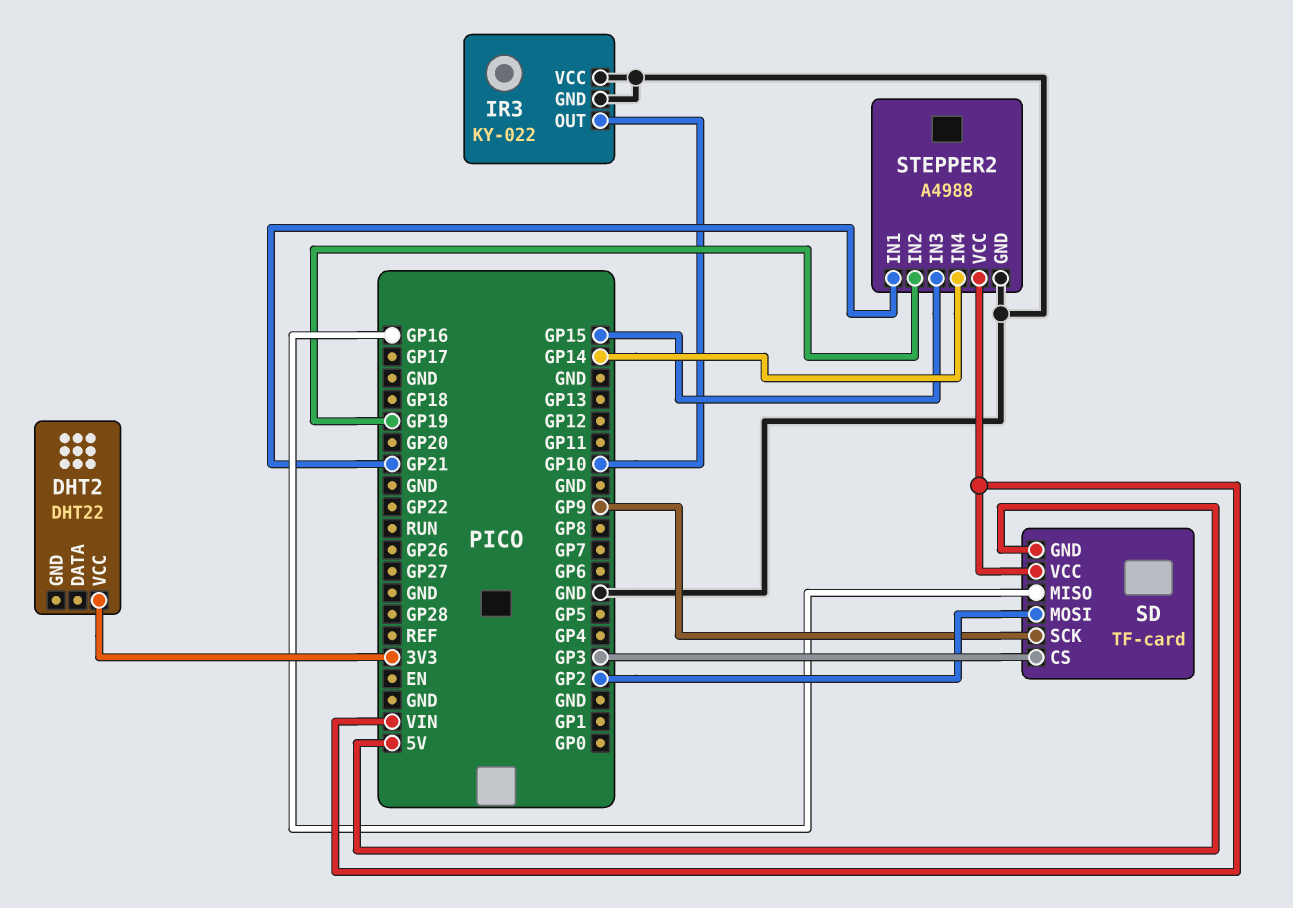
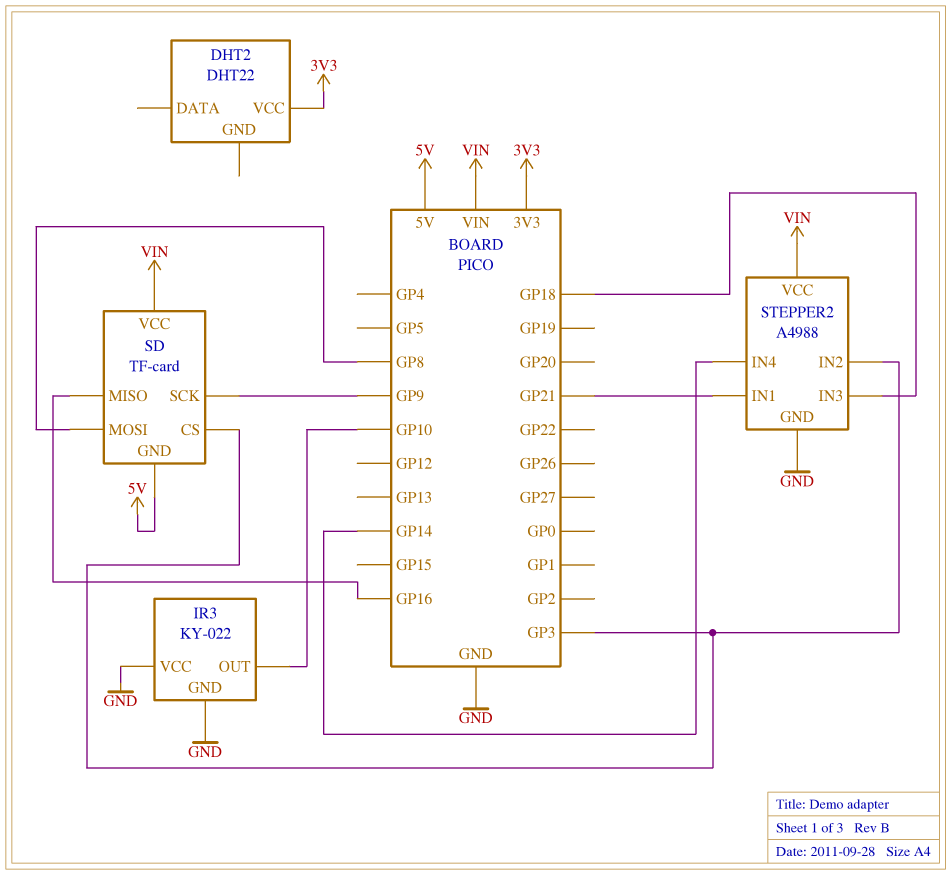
SD pin MOSI: GP2 -> GP8
STEPPER2 pin IN2: GP19 -> GP3
STEPPER2 pin IN3: GP15 -> GP18

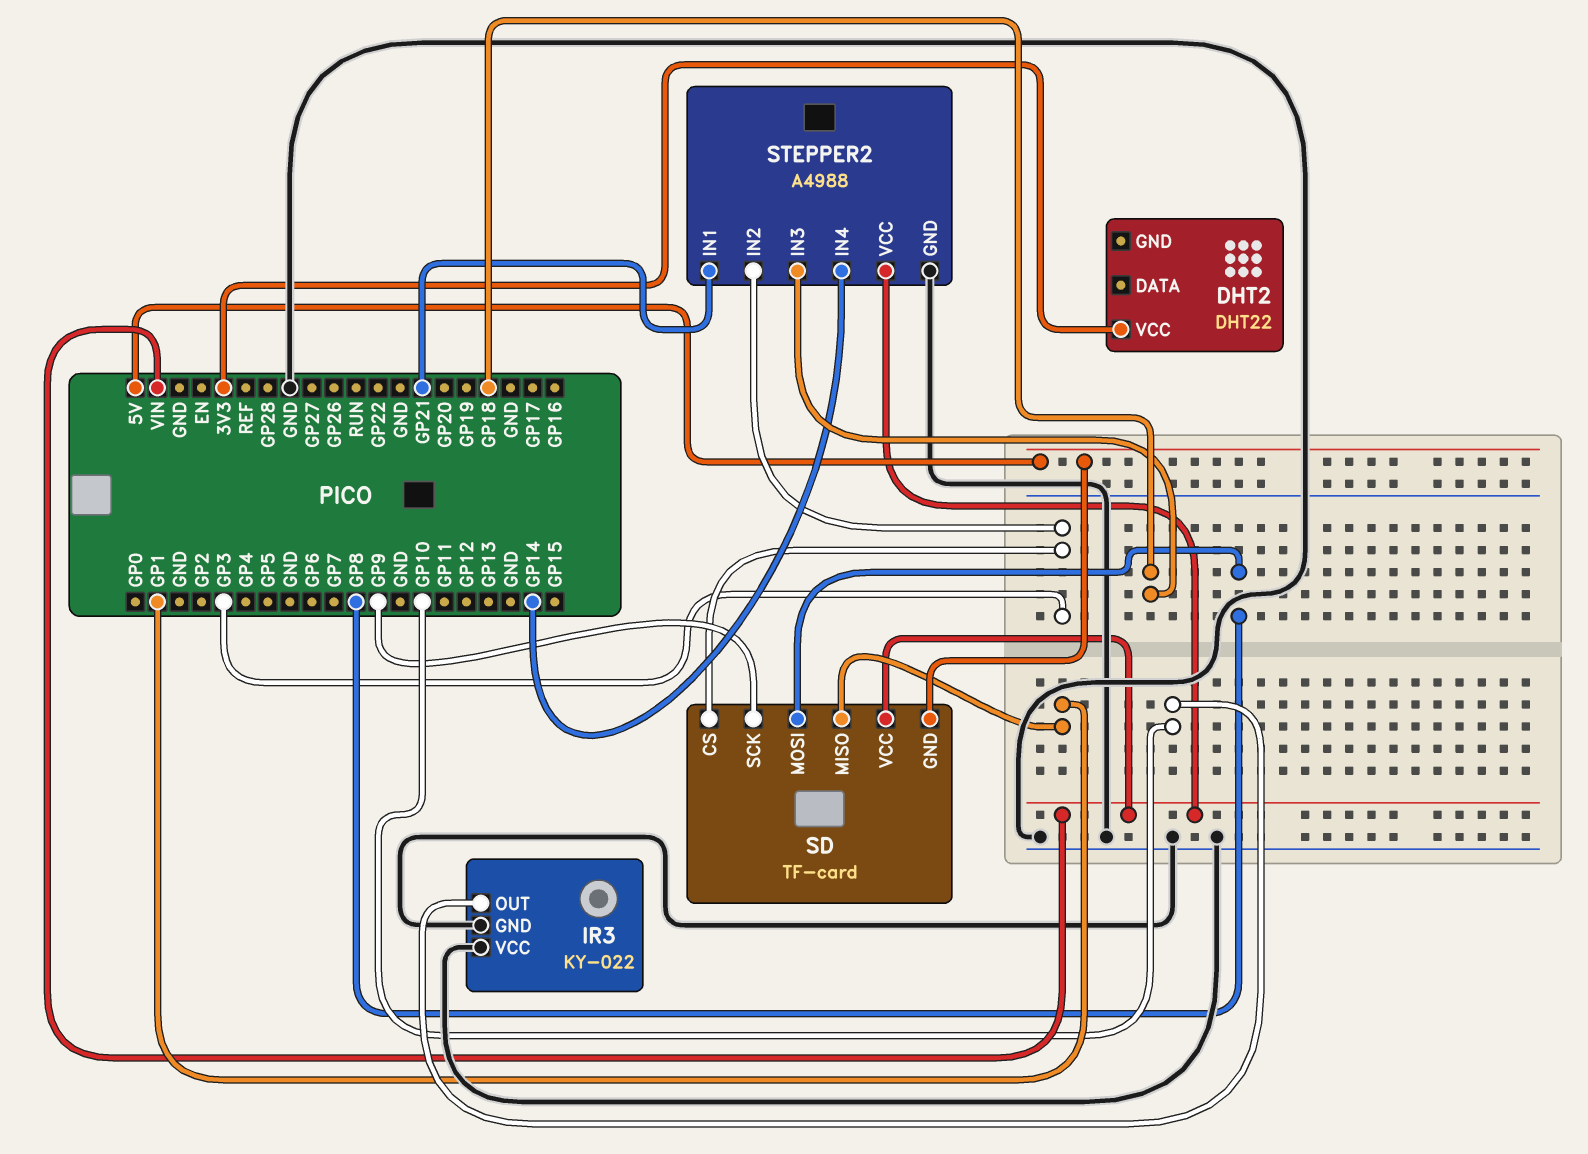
SD pin MISO: GP16 -> GP1

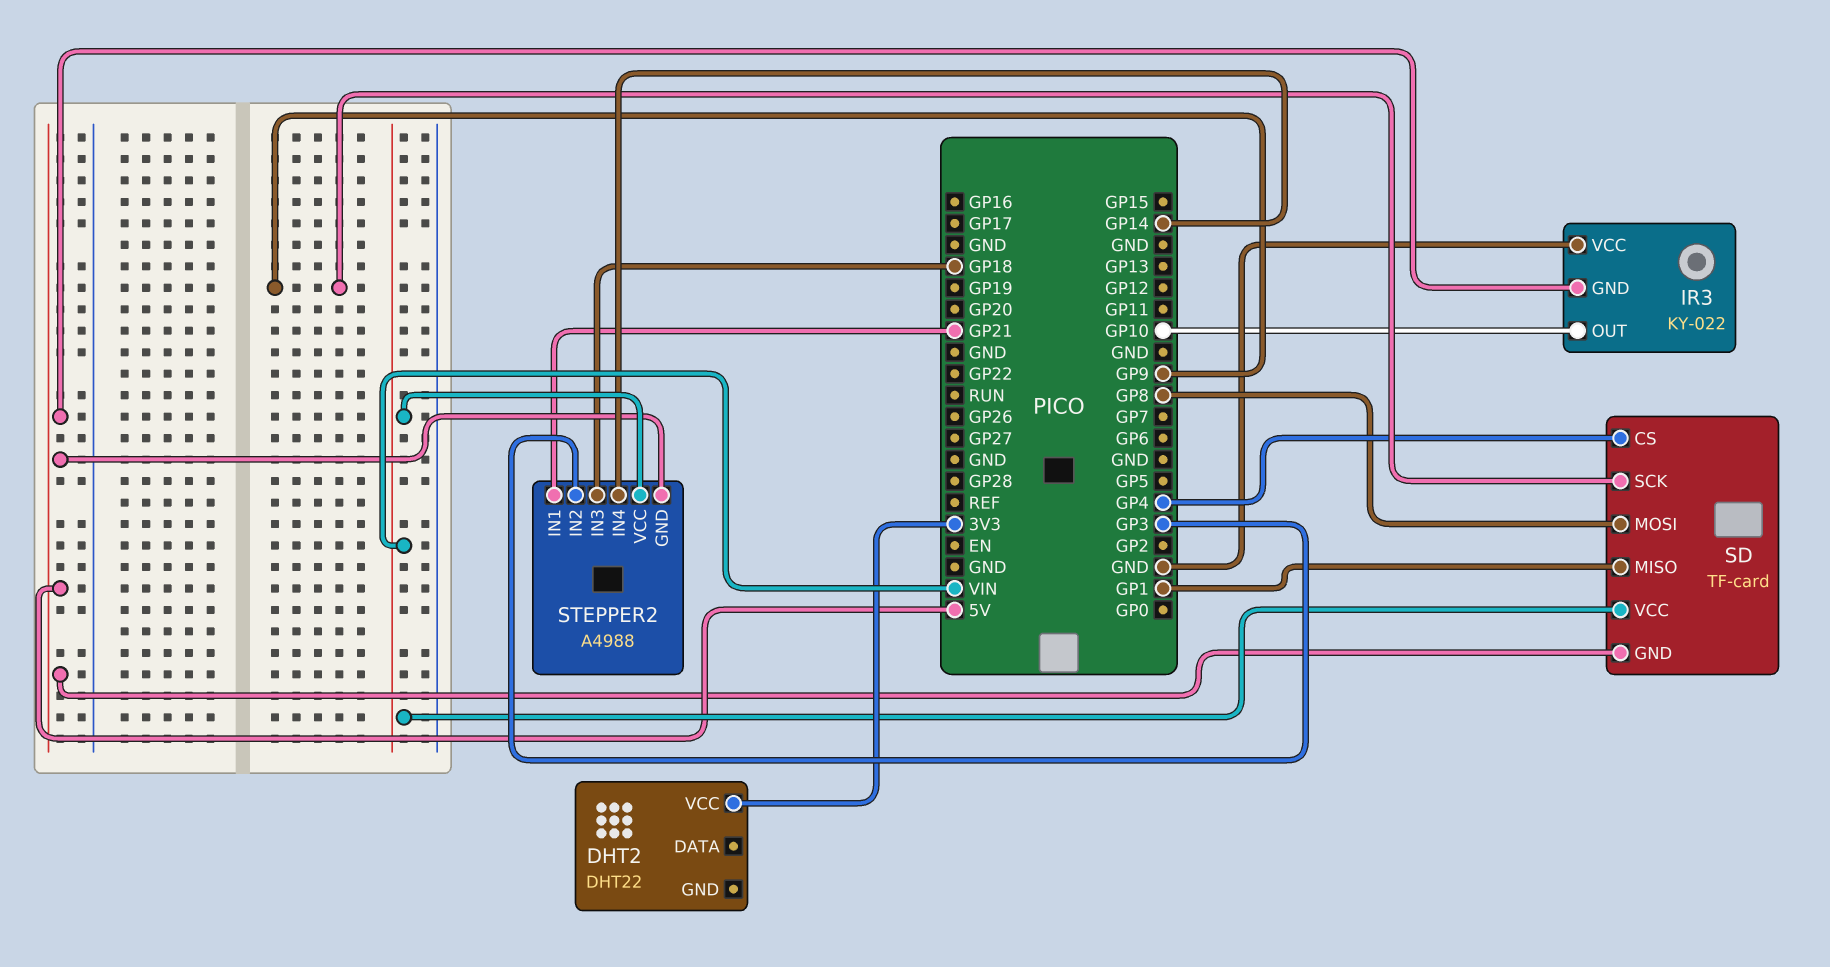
IR3 pin GND: GND -> 5V
SD pin CS: GP3 -> GP4
STEPPER2 pin GND: GND -> 5V

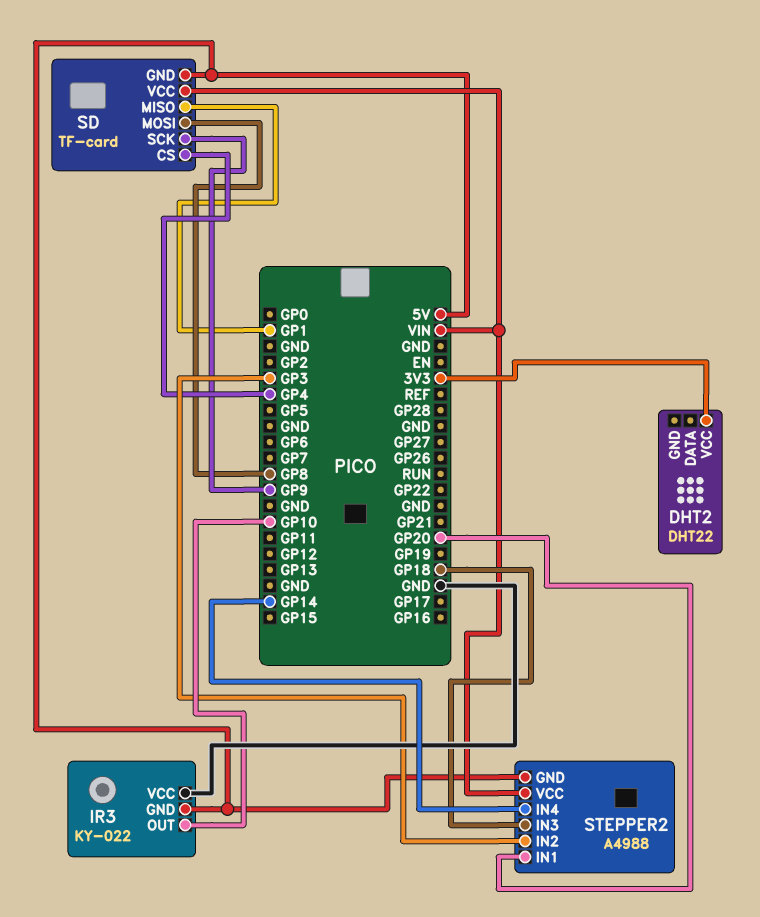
STEPPER2 pin IN1: GP21 -> GP20

